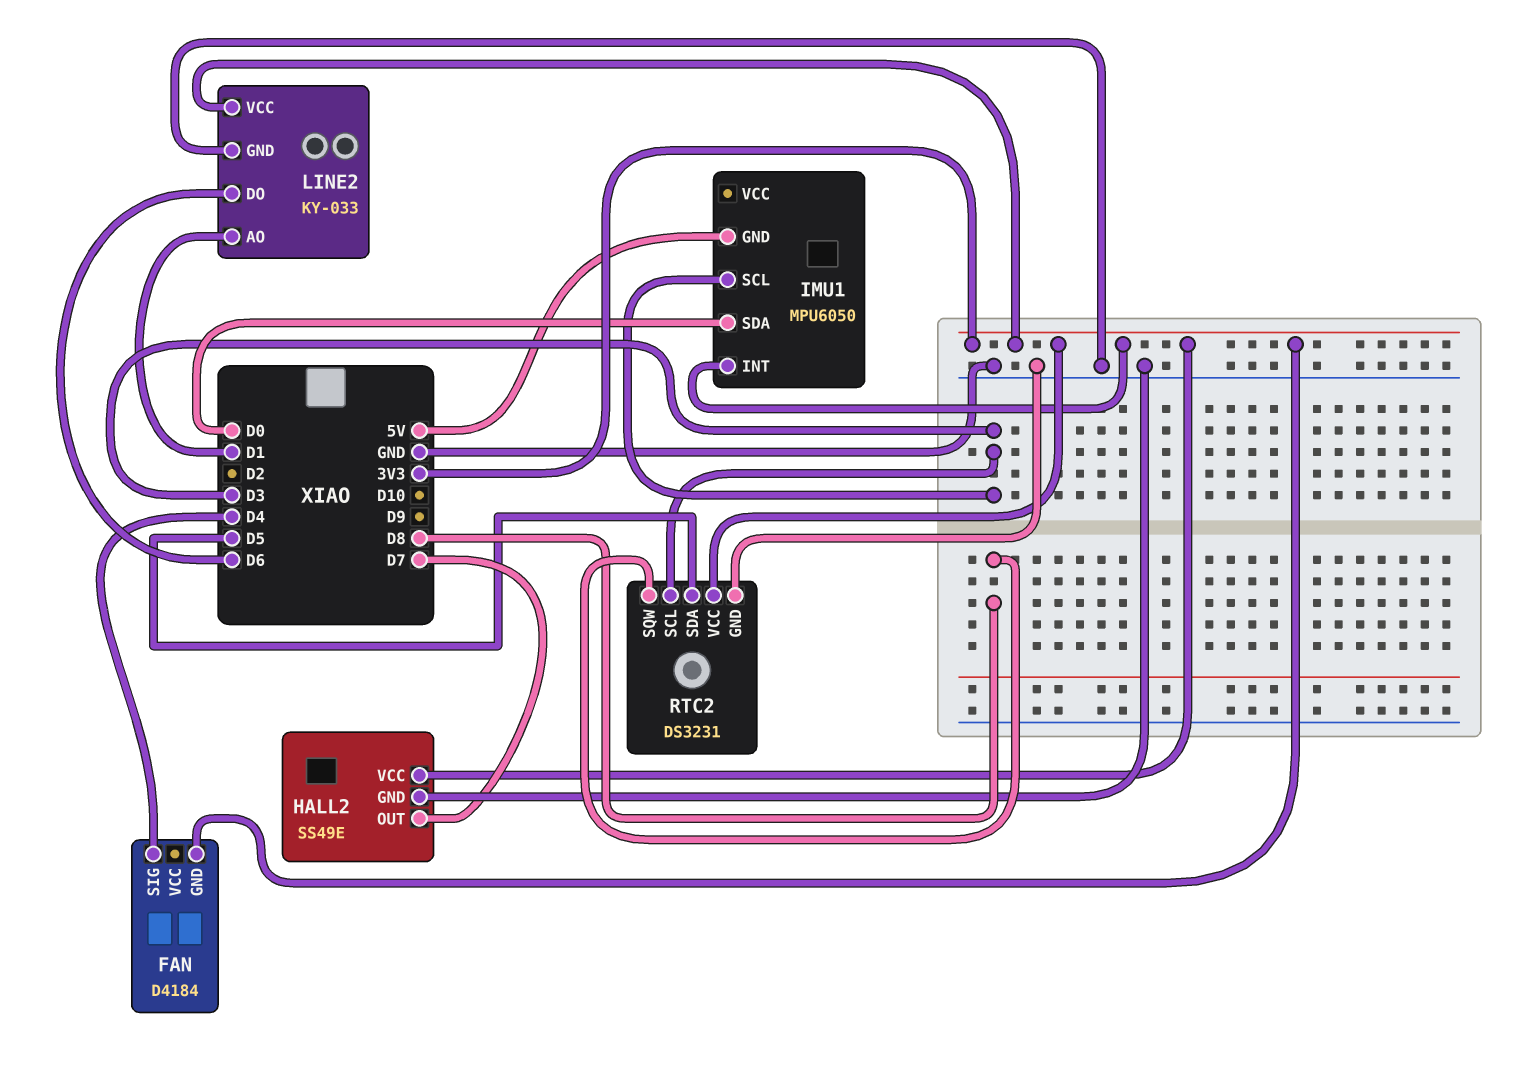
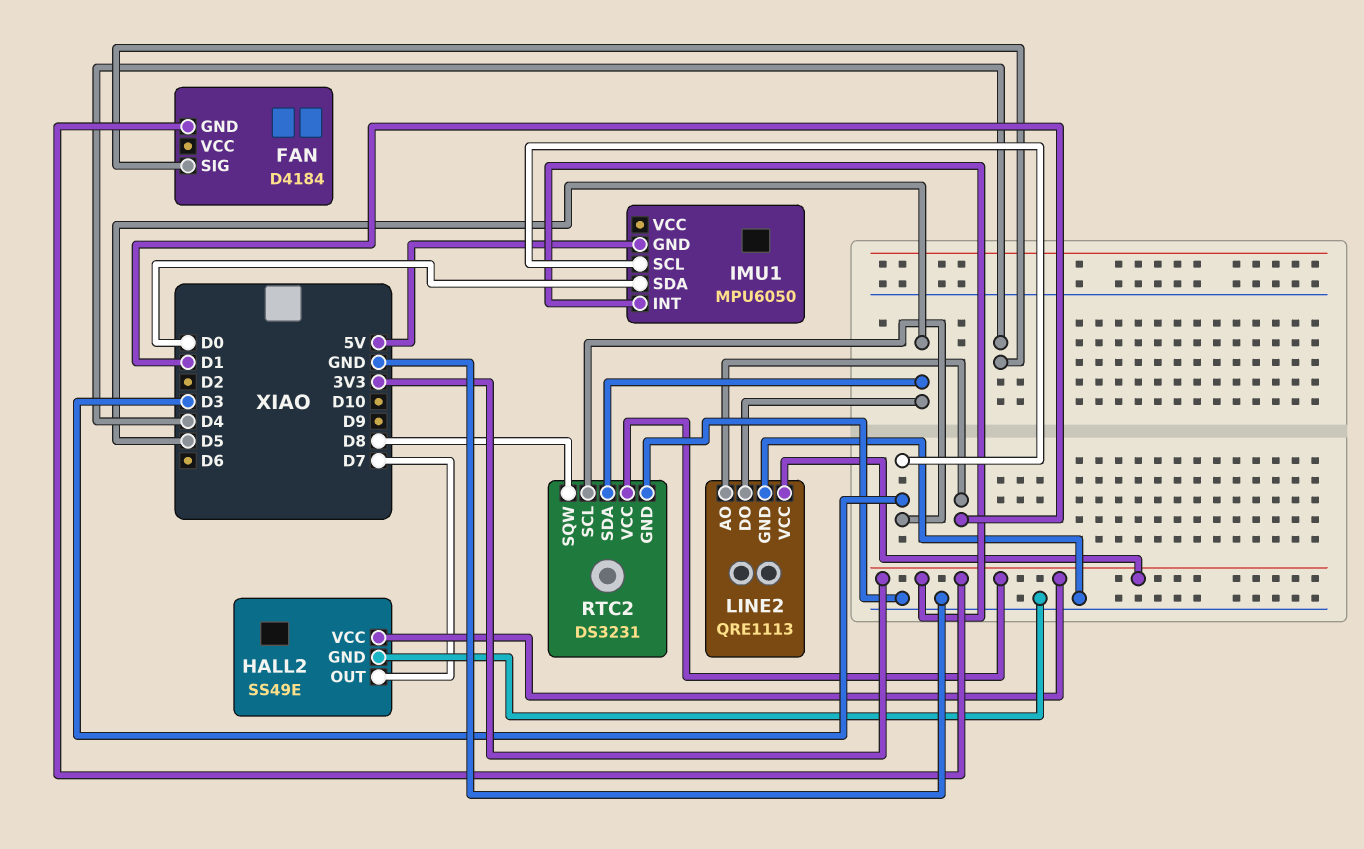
LINE2: KY-033 -> QRE1113
LINE2 pin DO: D6 -> D5

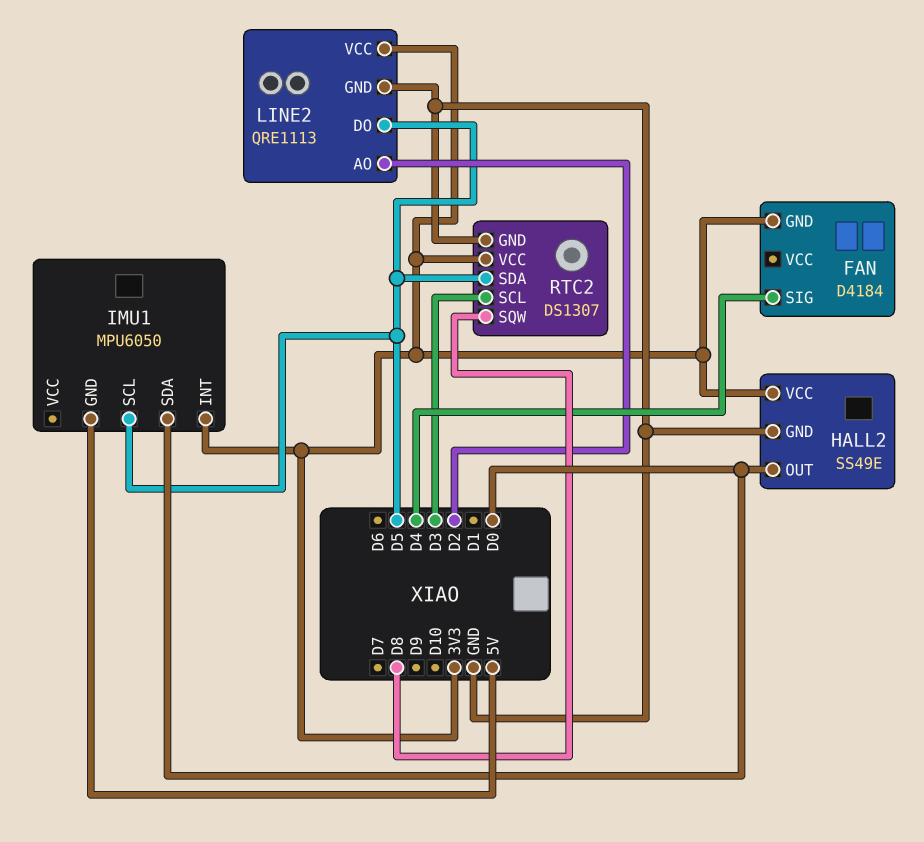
HALL2 pin OUT: D7 -> D0
IMU1 pin SCL: D3 -> D5
LINE2 pin AO: D1 -> D2
RTC2: DS3231 -> DS1307

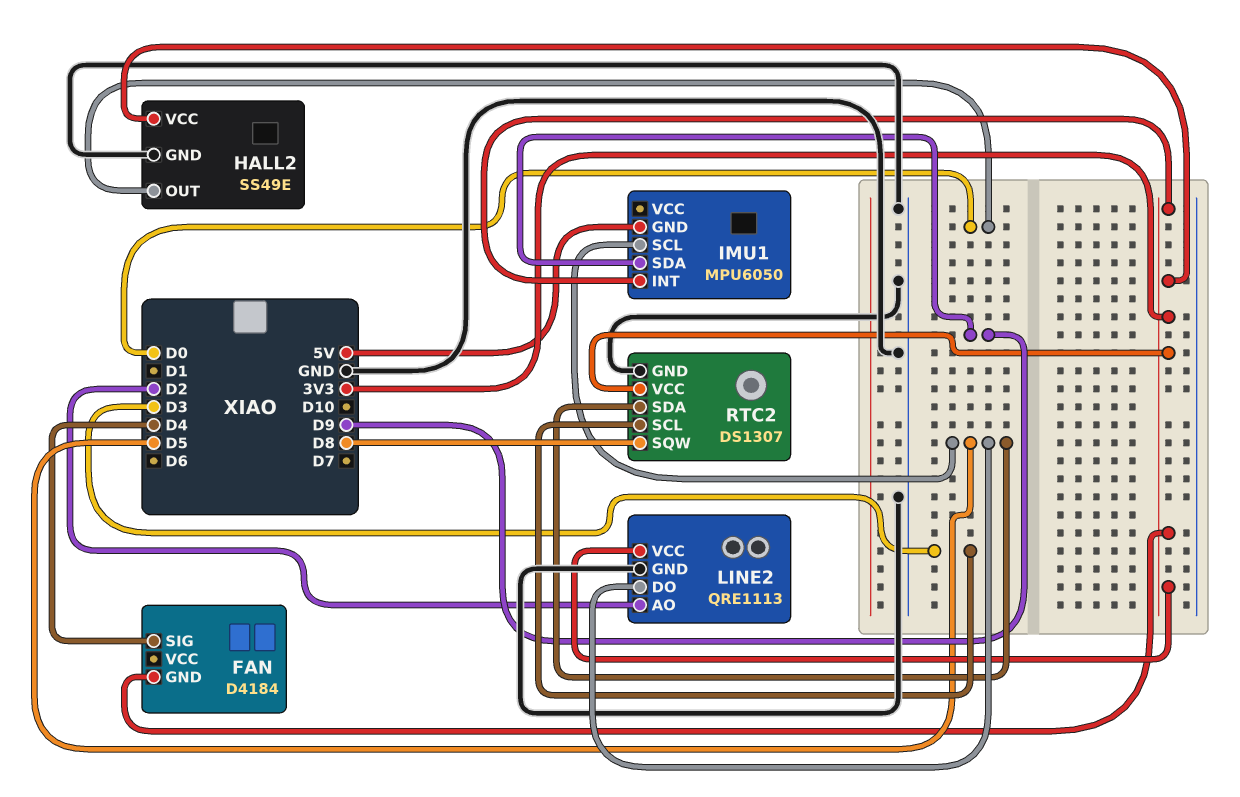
IMU1 pin SDA: D0 -> D9

